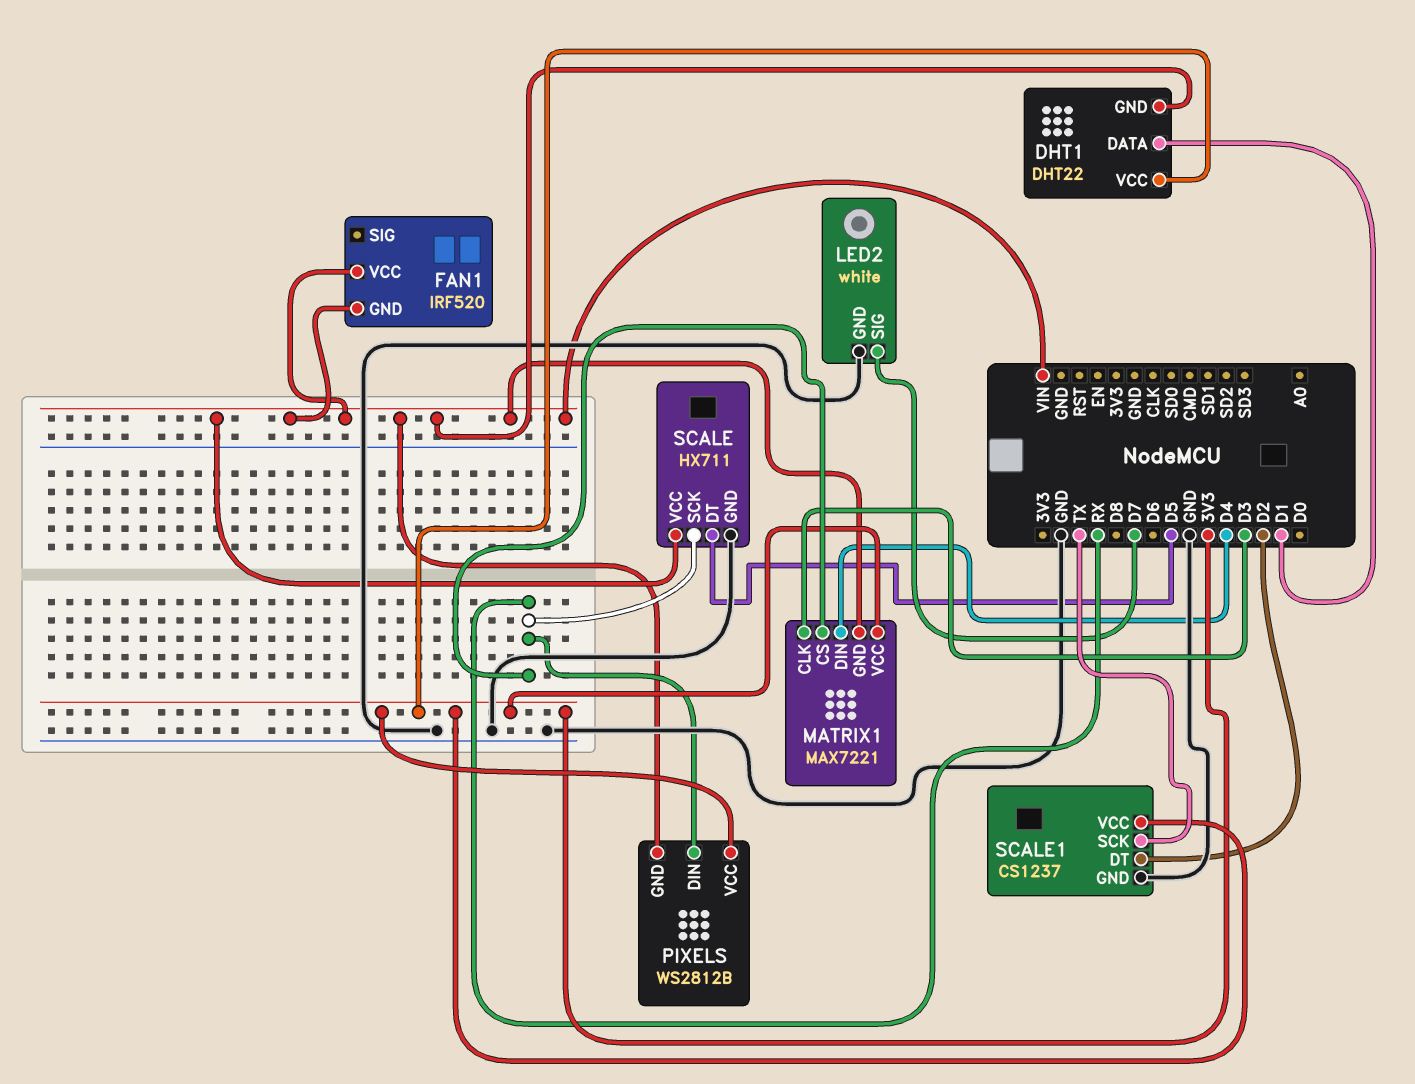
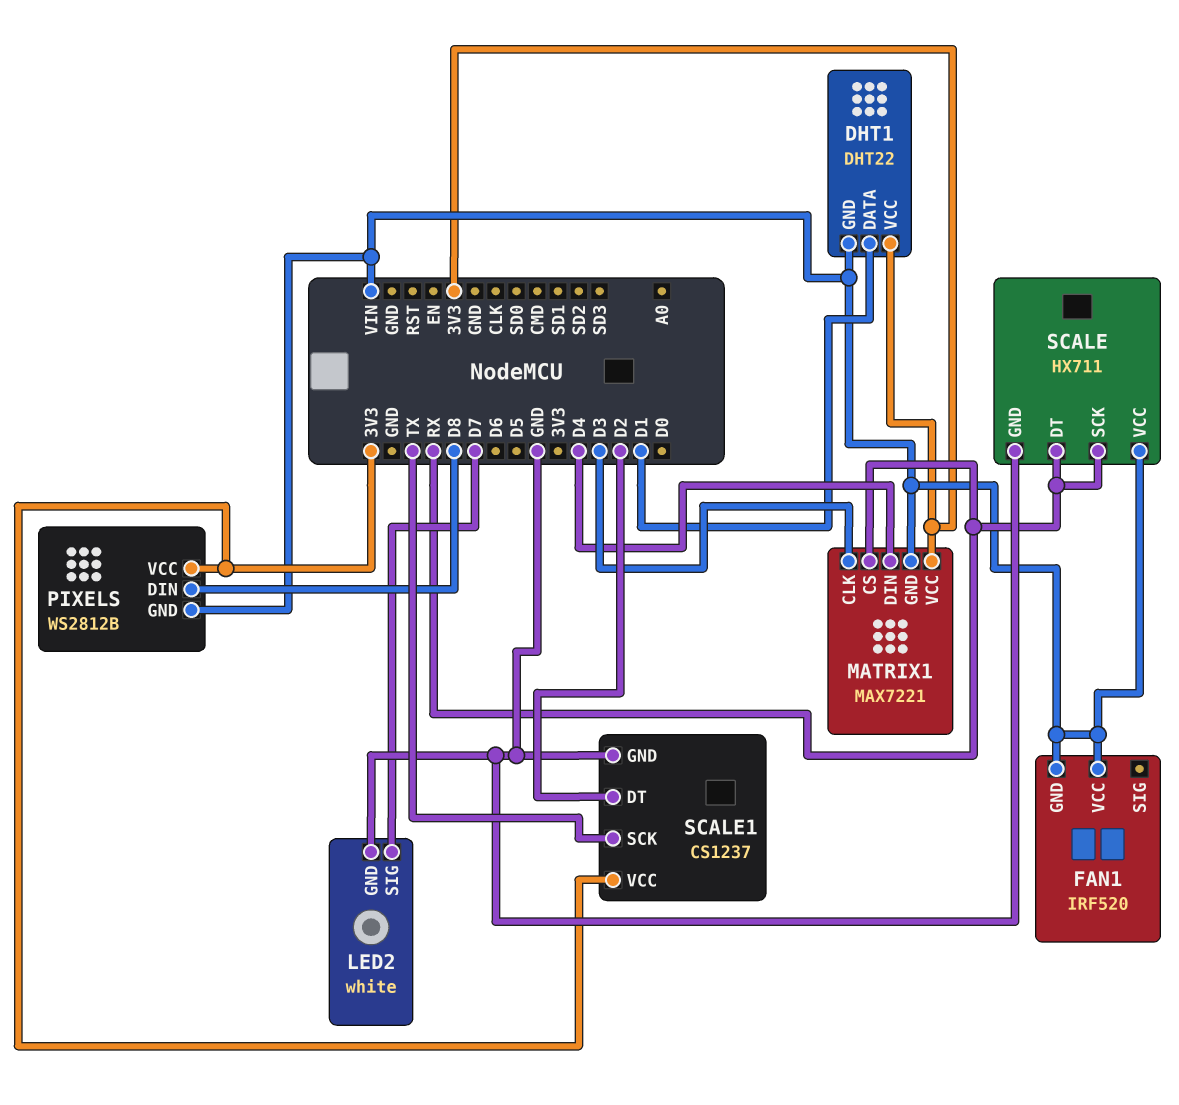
PIXELS pin DIN: RX -> D8
SCALE pin DT: D5 -> RX

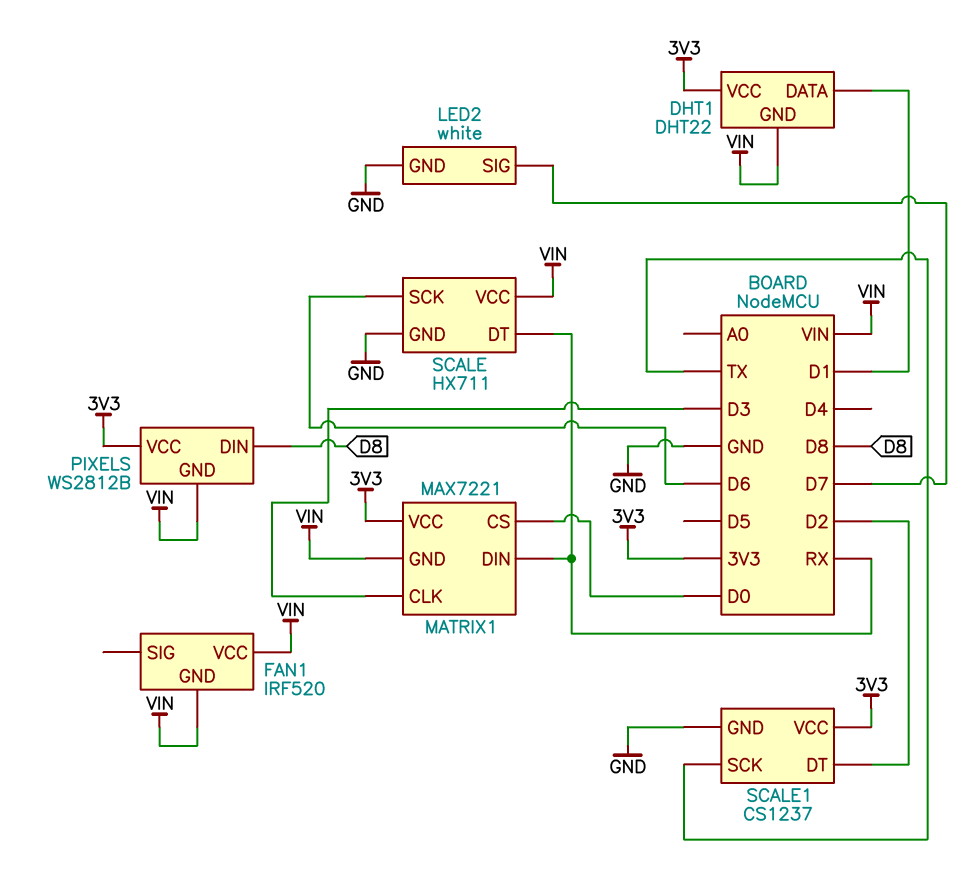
MATRIX1 pin CS: RX -> D0
MATRIX1 pin DIN: D4 -> RX
SCALE pin SCK: RX -> D6

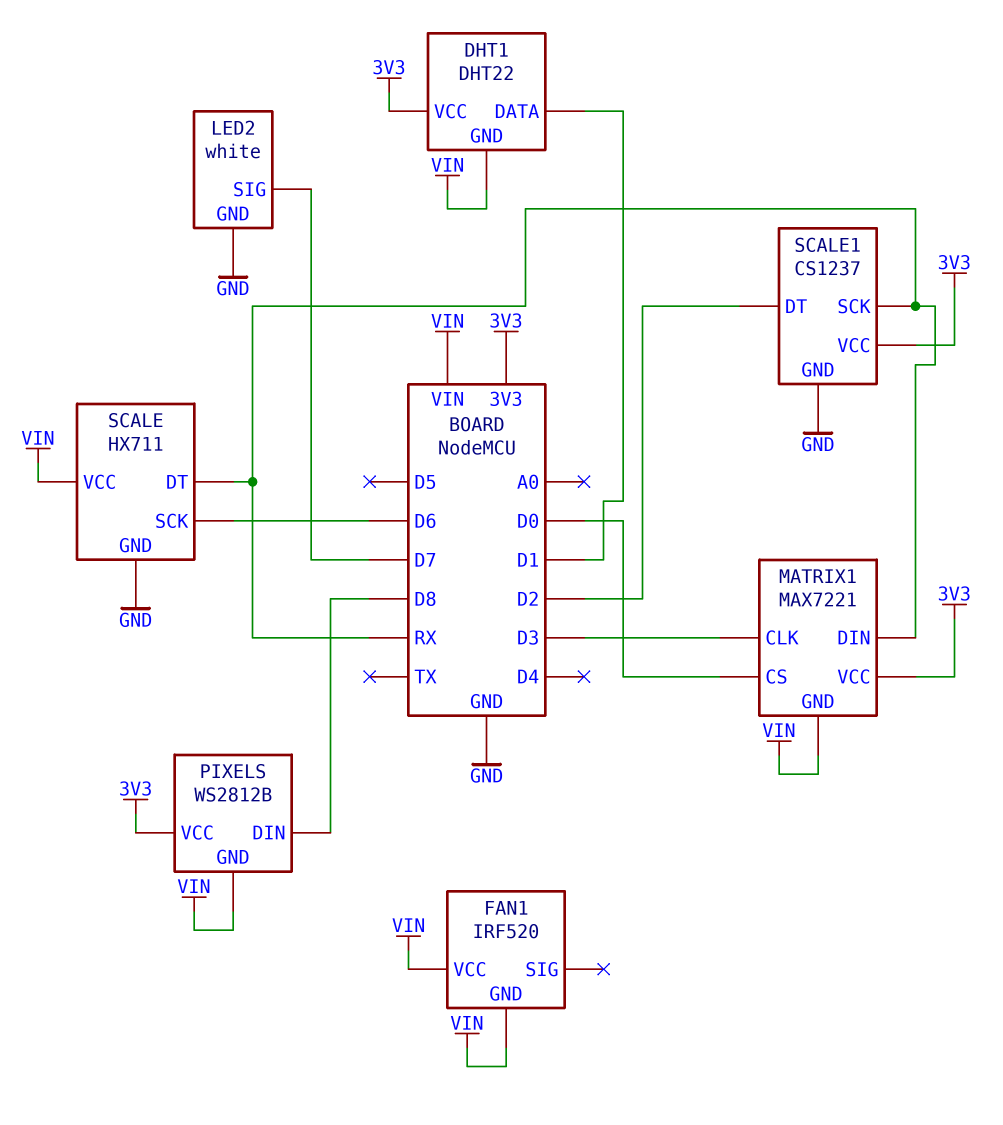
SCALE1 pin SCK: TX -> RX

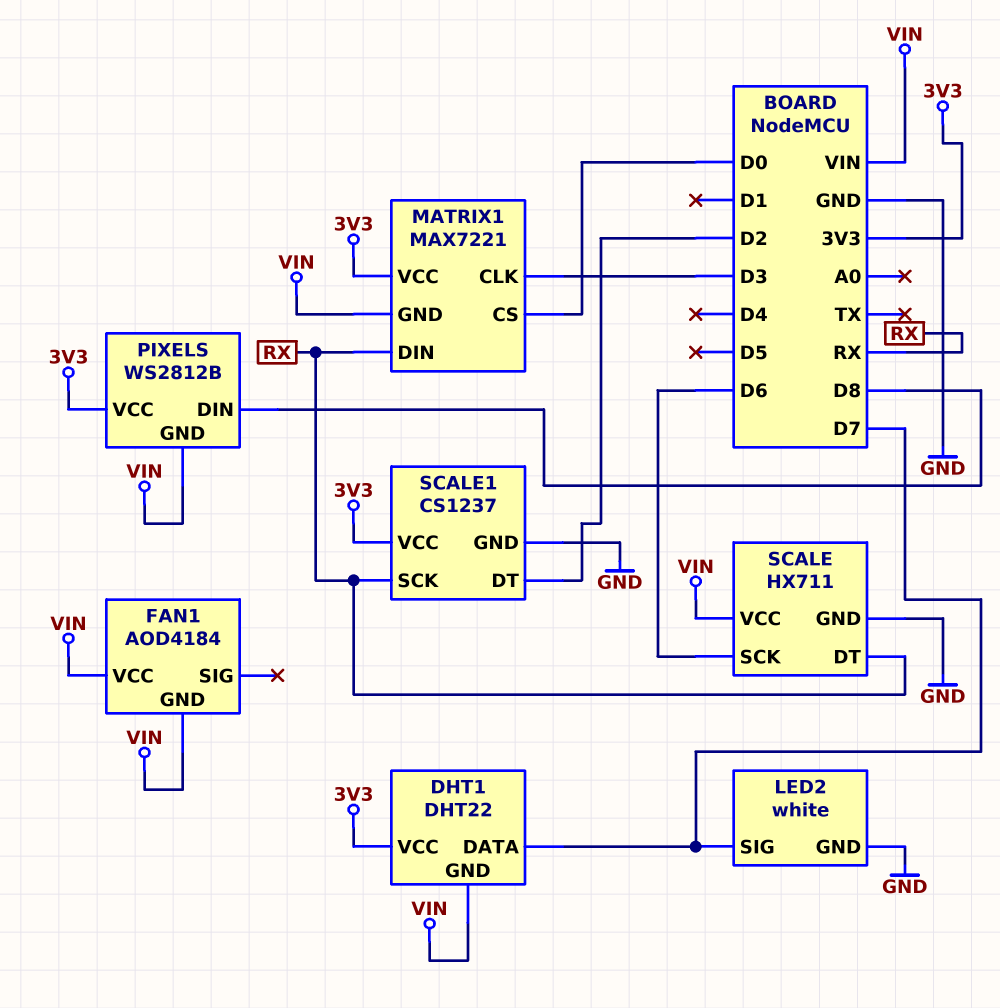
DHT1 pin DATA: D1 -> D7
FAN1: IRF520 -> AOD4184

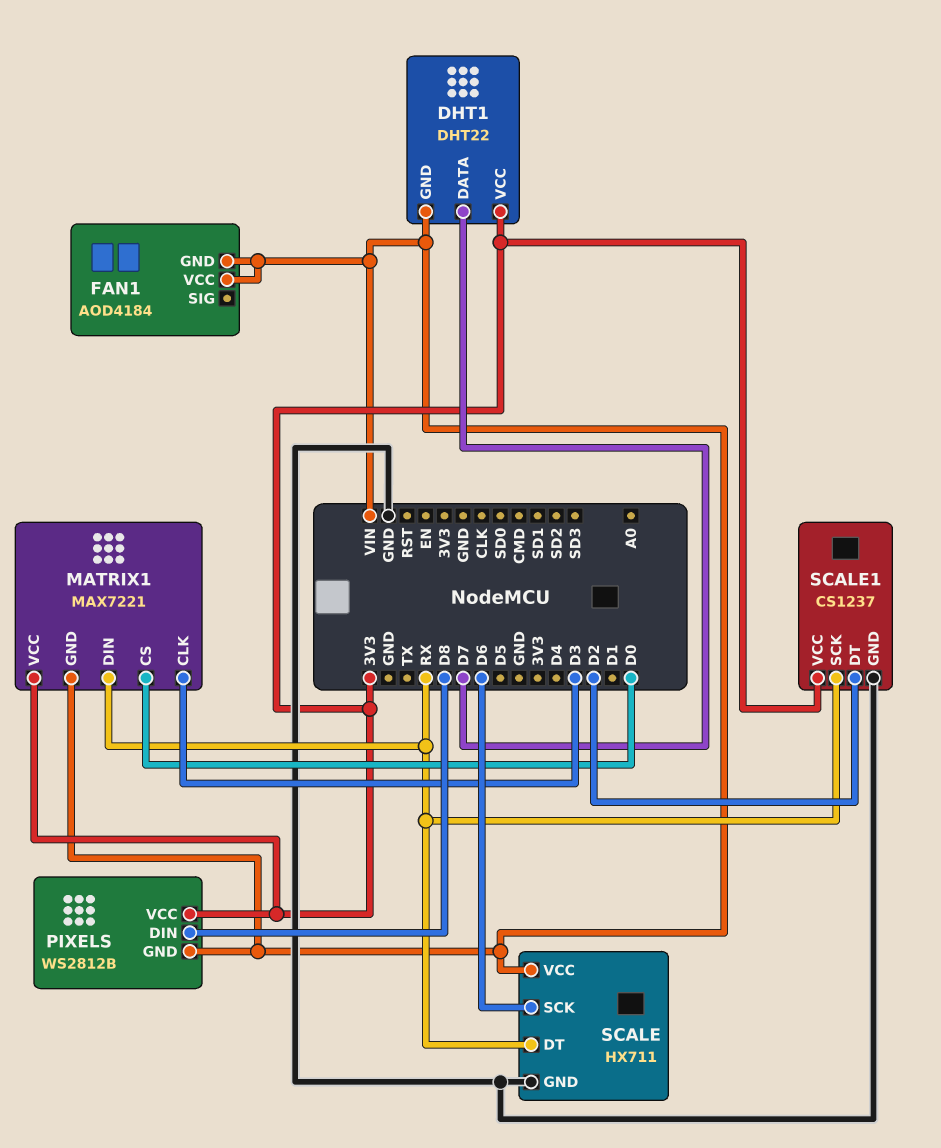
LED2: white -> none
LED2 pin GND: GND -> none
LED2 pin SIG: D7 -> none

